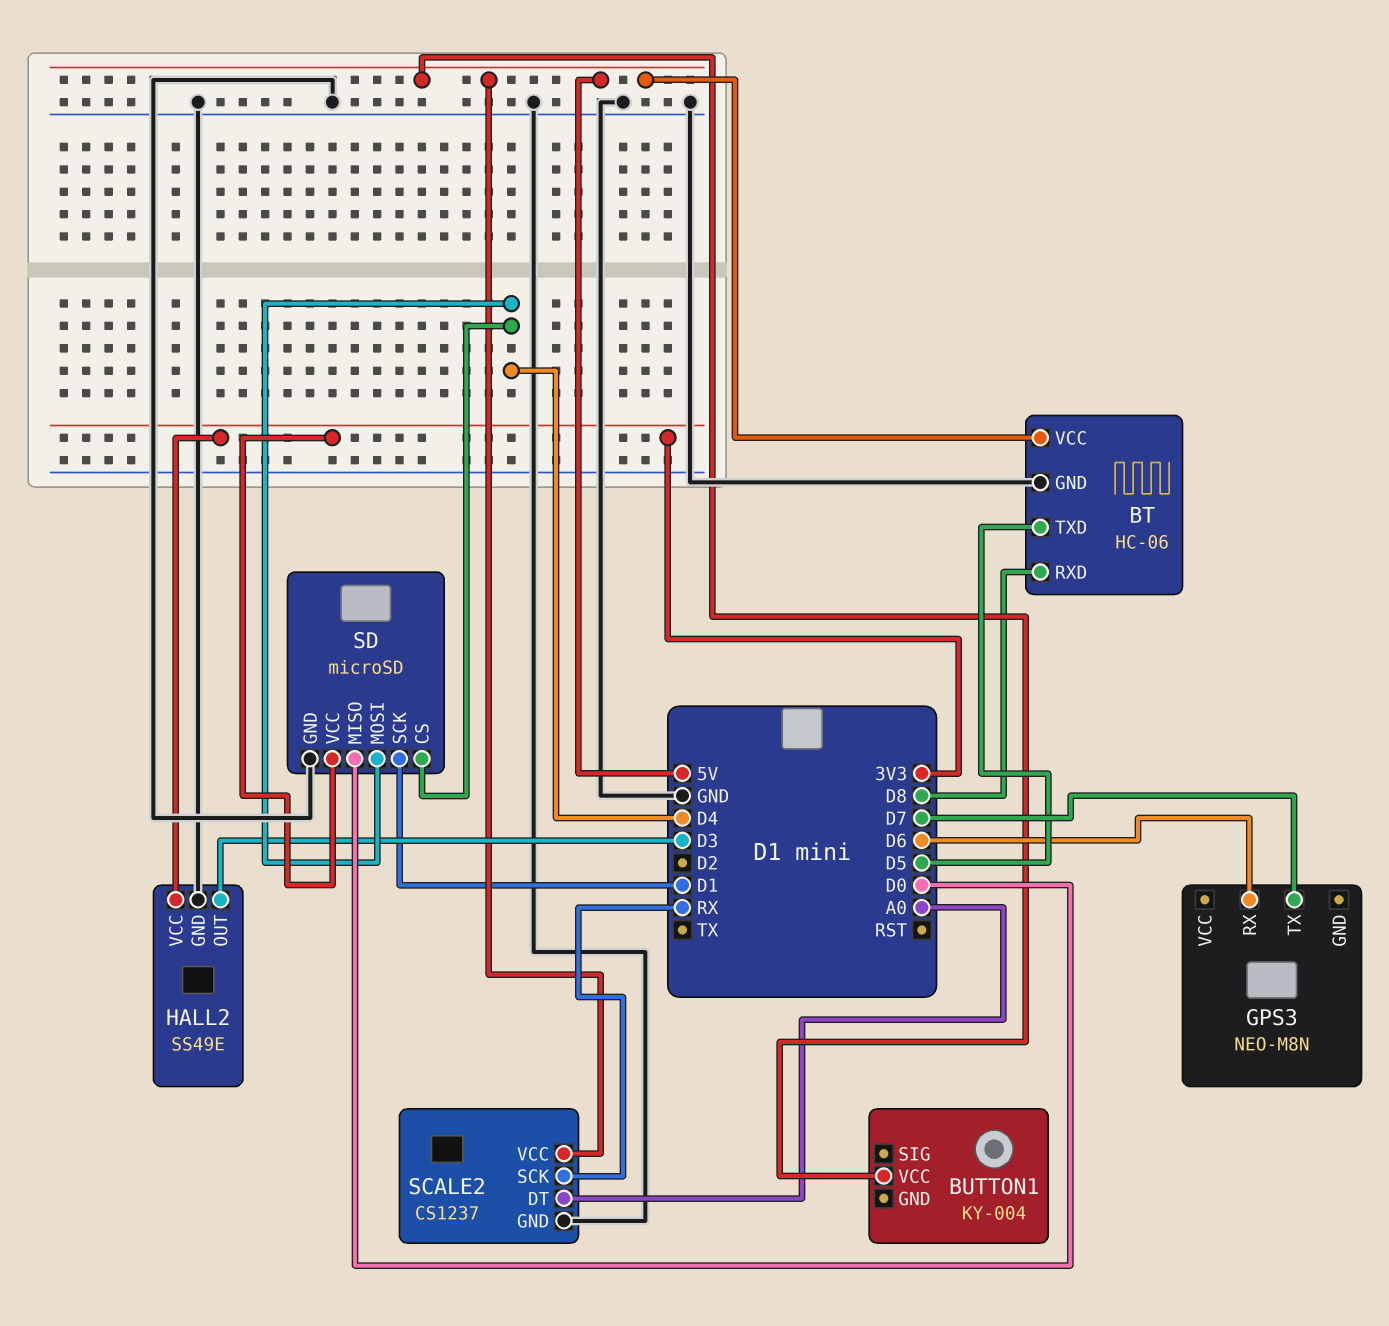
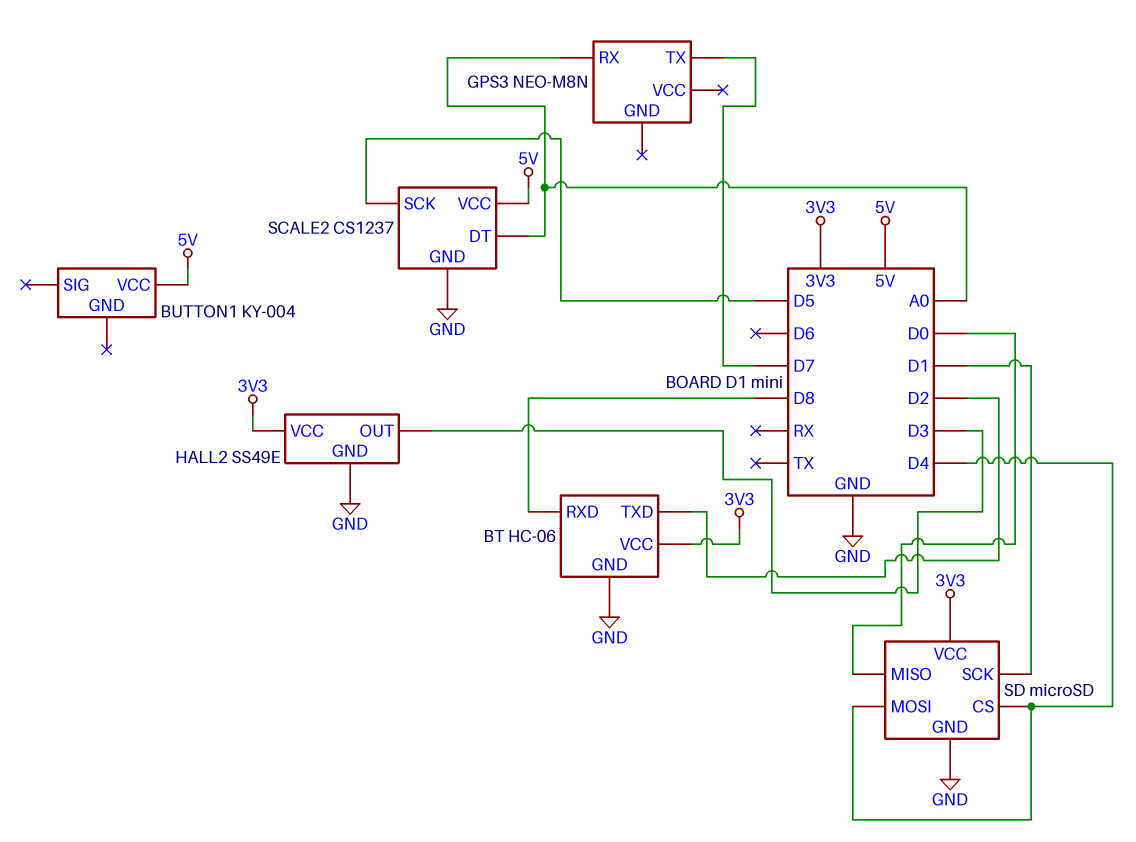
BT pin TXD: D5 -> D2
BT pin VCC: 5V -> 3V3
GPS3 pin RX: D6 -> A0
SCALE2 pin SCK: RX -> D5

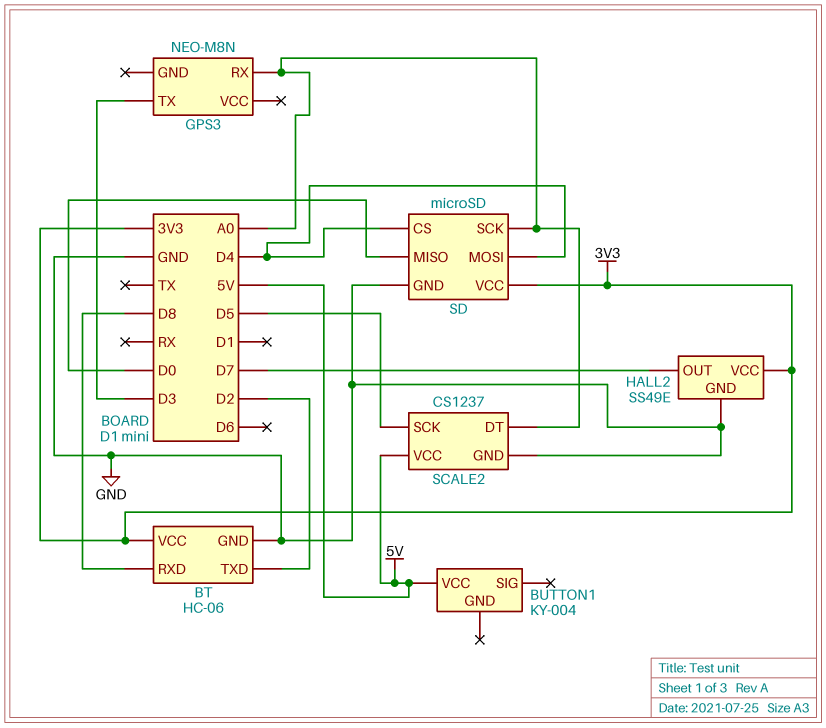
GPS3 pin TX: D7 -> D3
HALL2 pin OUT: D3 -> D7
SD pin SCK: D1 -> A0

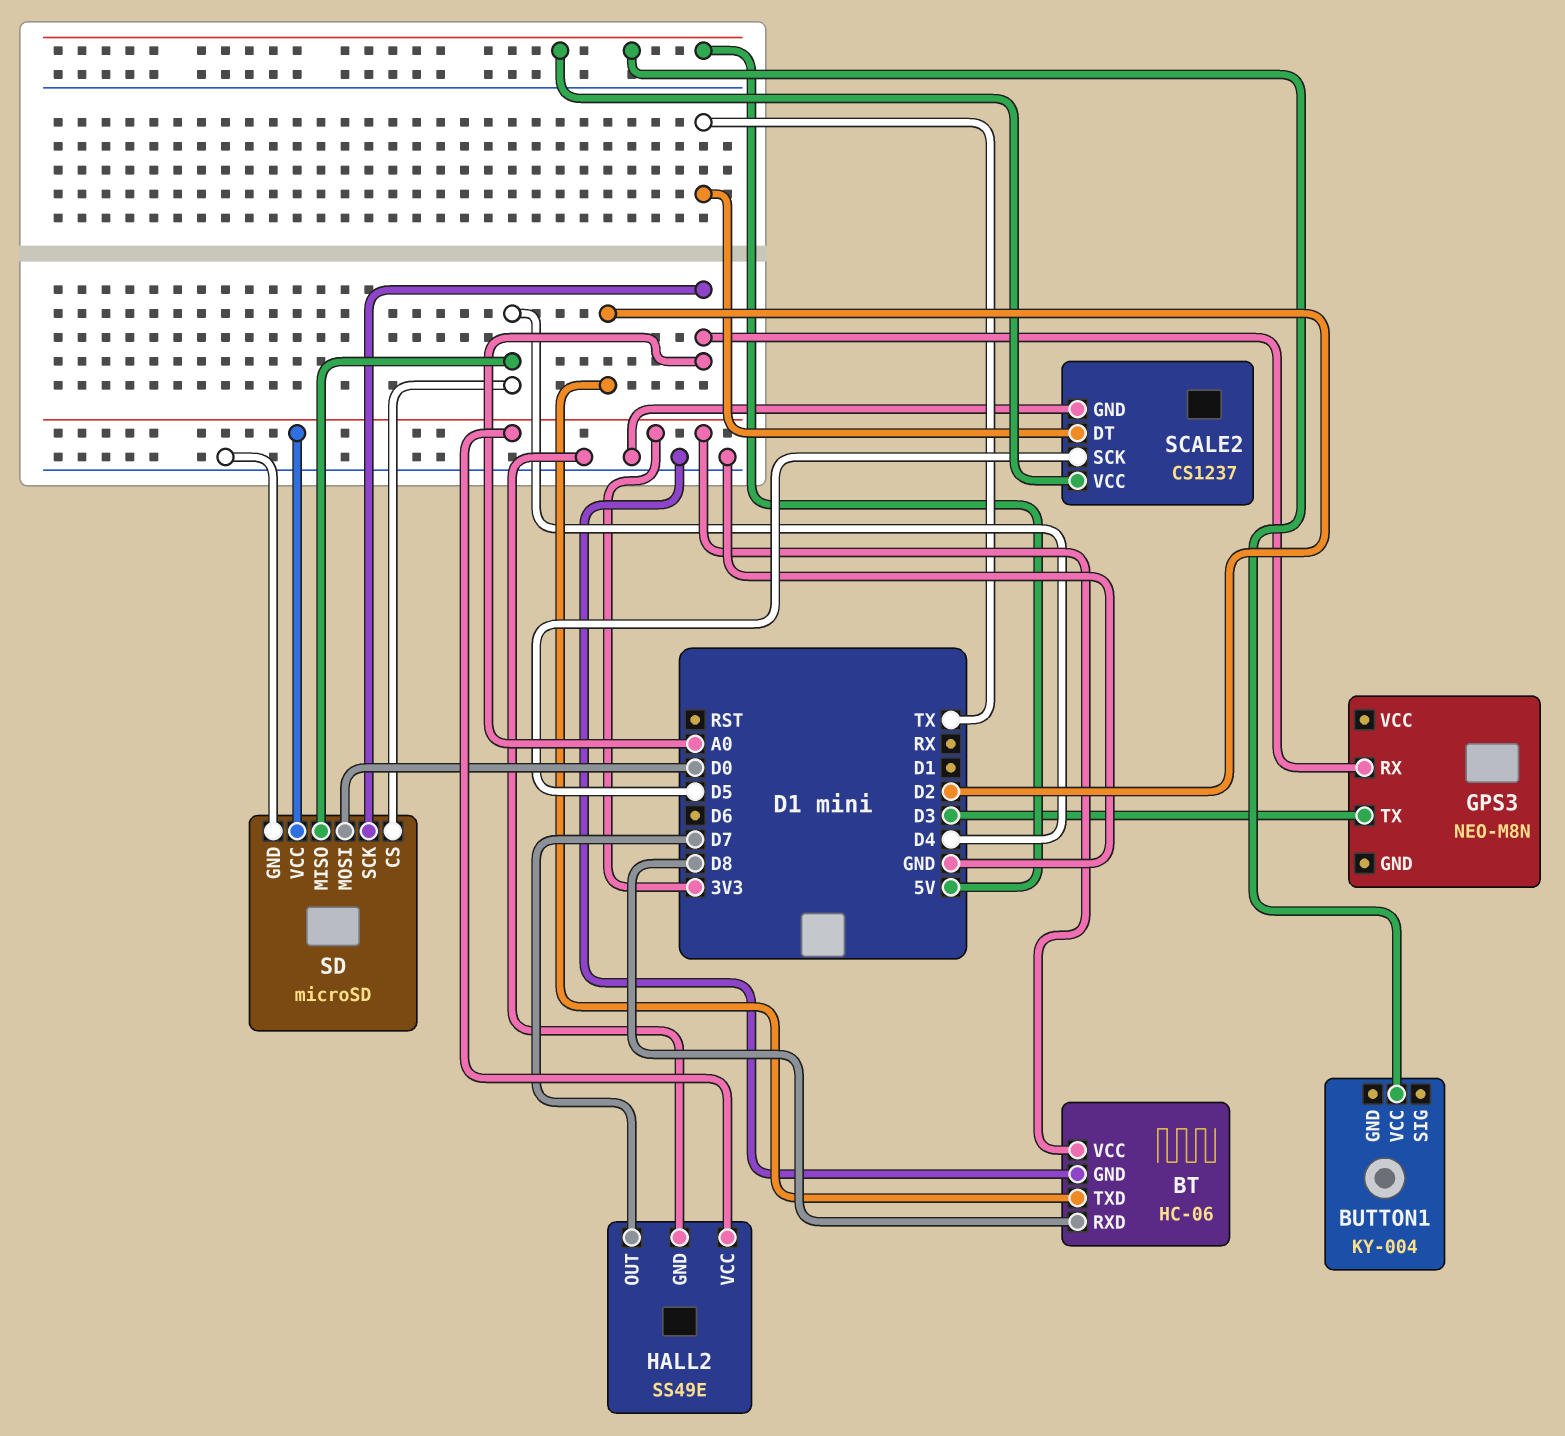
SCALE2 pin DT: A0 -> TX
SD pin MISO: D0 -> D4
SD pin MOSI: D4 -> D0

